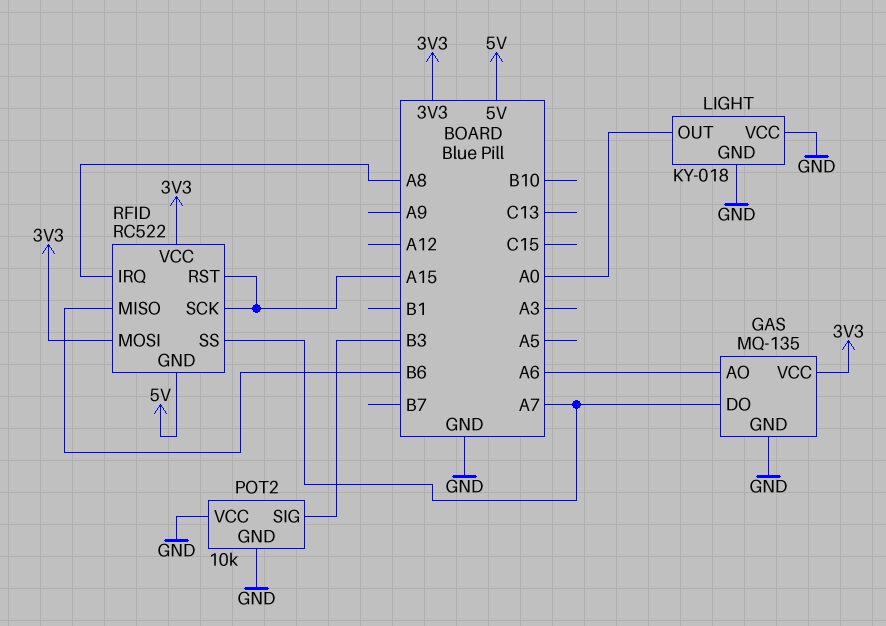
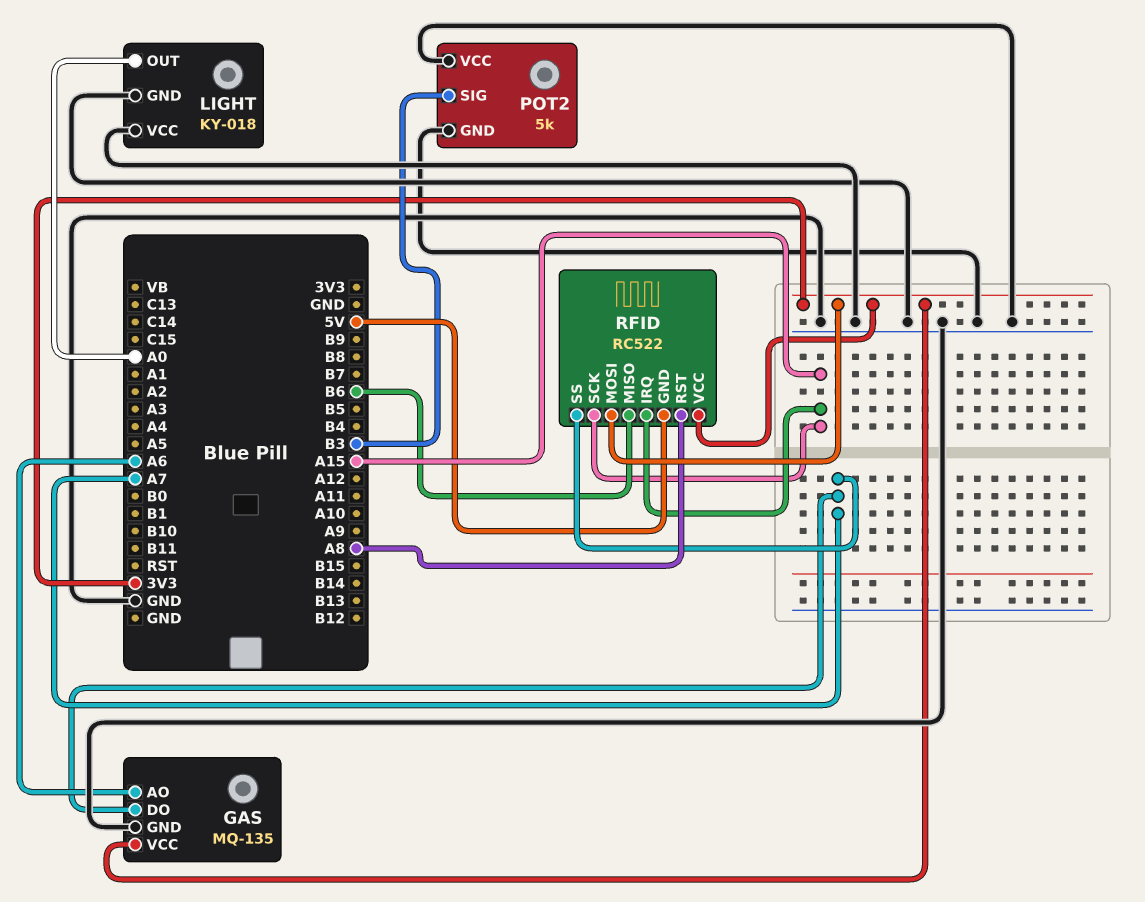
POT2: 10k -> 5k
RFID pin IRQ: A8 -> A15
RFID pin RST: A15 -> A8

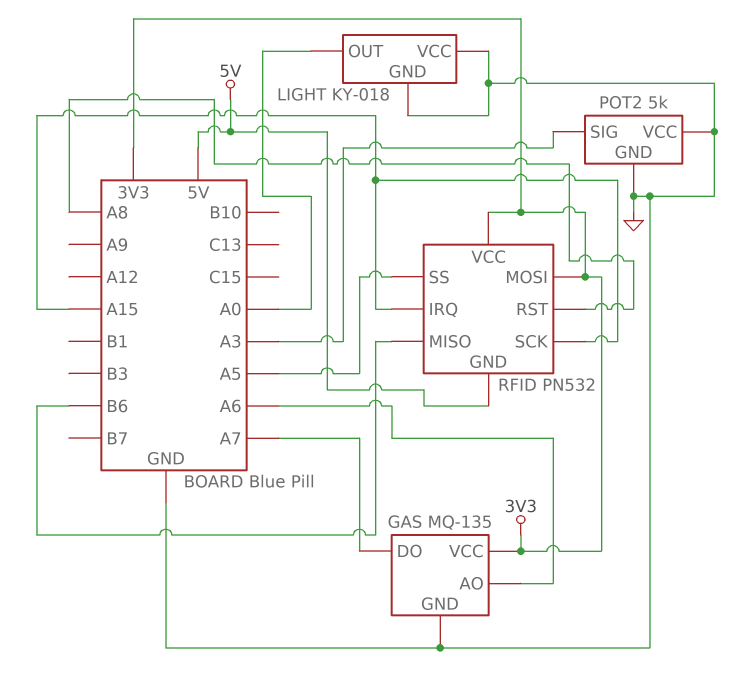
POT2 pin SIG: B3 -> A3
RFID: RC522 -> PN532
RFID pin SS: A7 -> A5

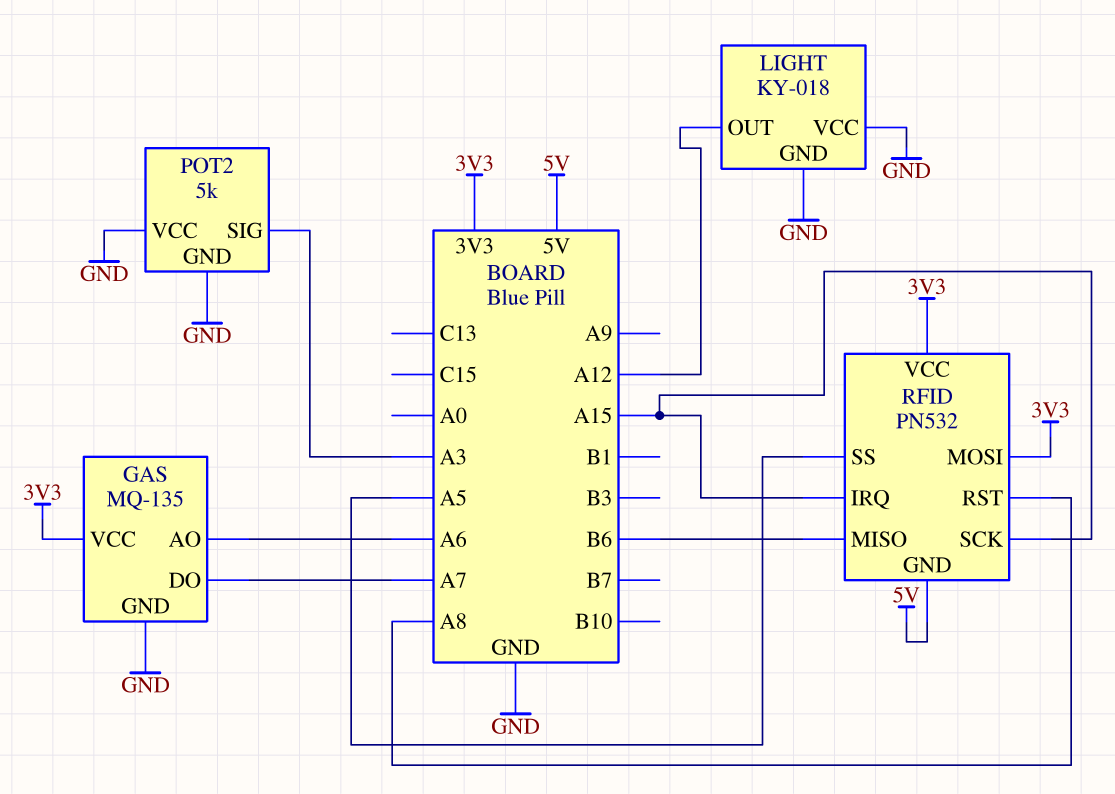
LIGHT pin OUT: A0 -> A12

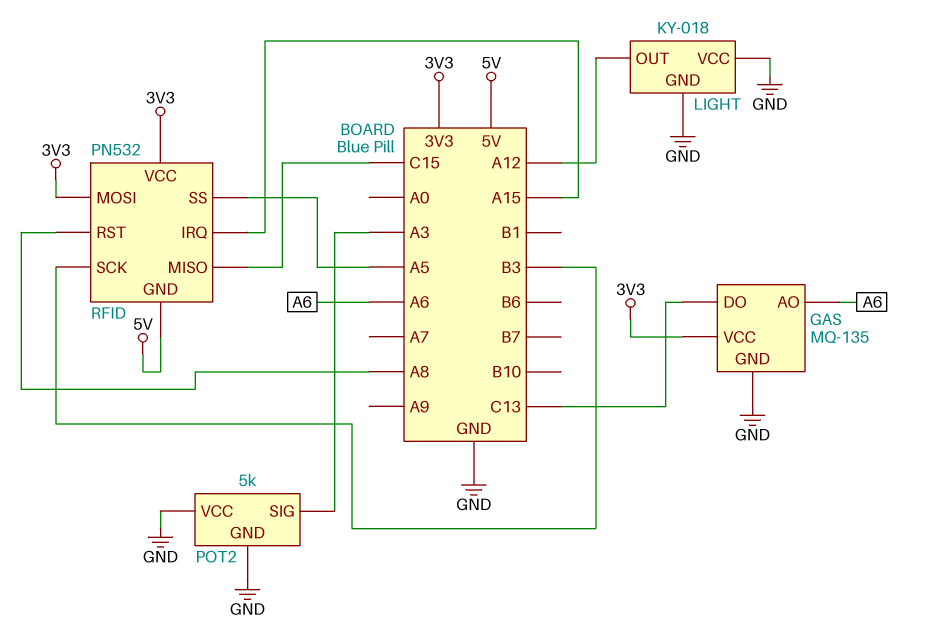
GAS pin DO: A7 -> C13
RFID pin MISO: B6 -> C15
RFID pin SCK: A15 -> B3

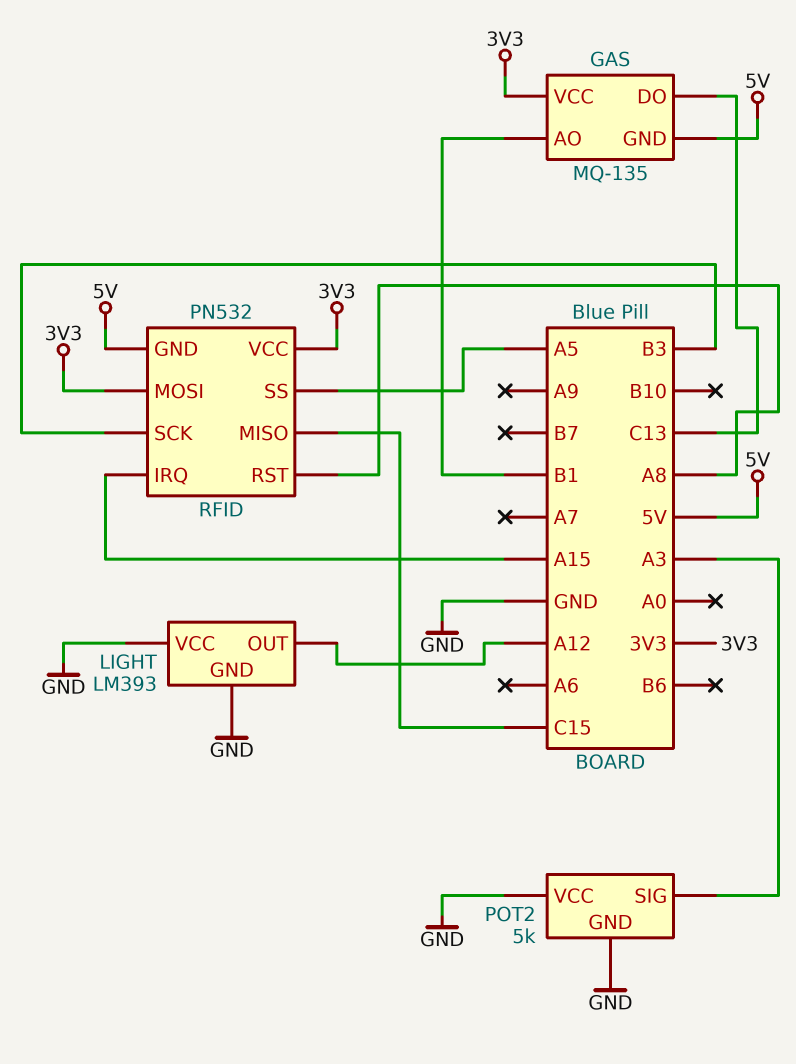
GAS pin AO: A6 -> B1
GAS pin GND: GND -> 5V
LIGHT: KY-018 -> LM393

